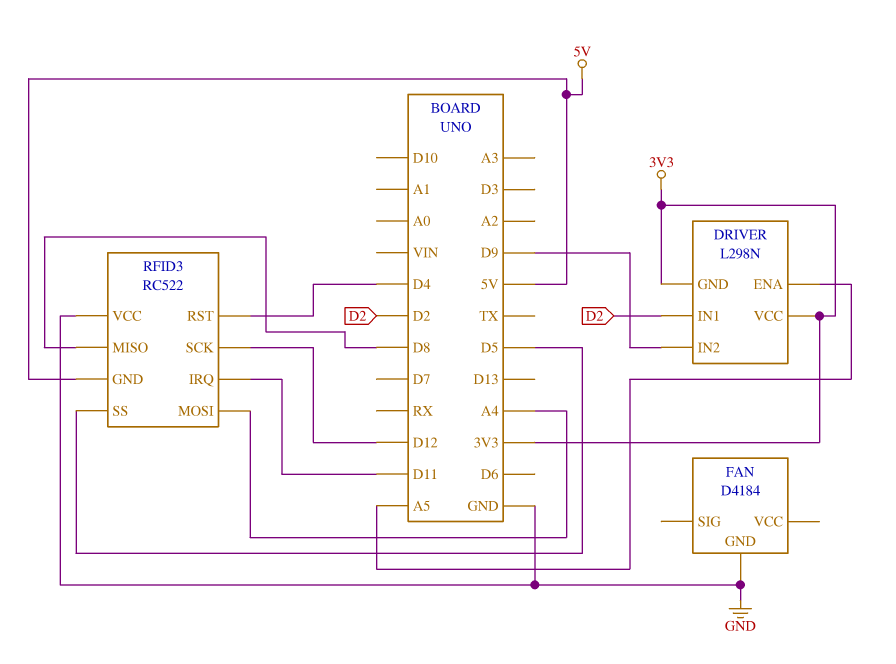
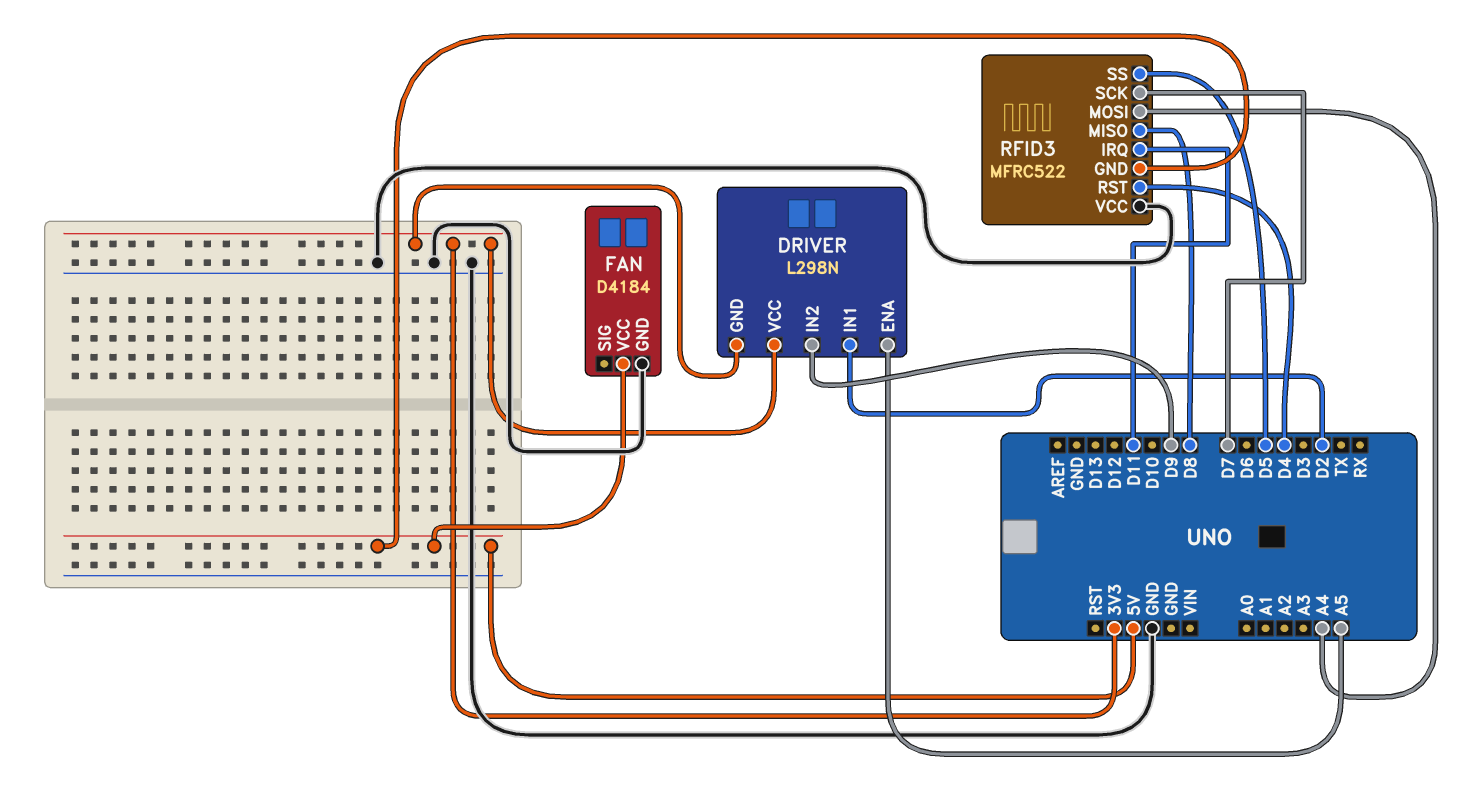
FAN pin VCC: none -> 5V
RFID3: RC522 -> MFRC522
RFID3 pin SCK: D12 -> D7

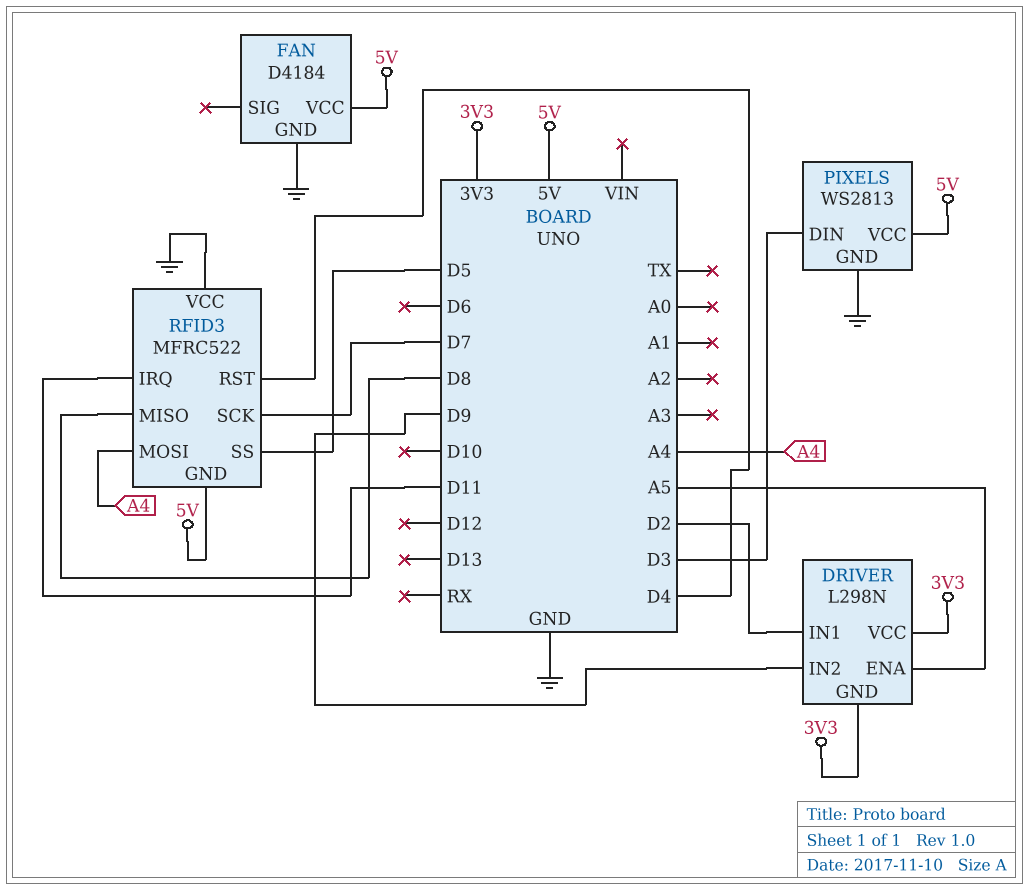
PIXELS: none -> WS2813
PIXELS pin DIN: none -> D3
PIXELS pin GND: none -> GND
PIXELS pin VCC: none -> 5V

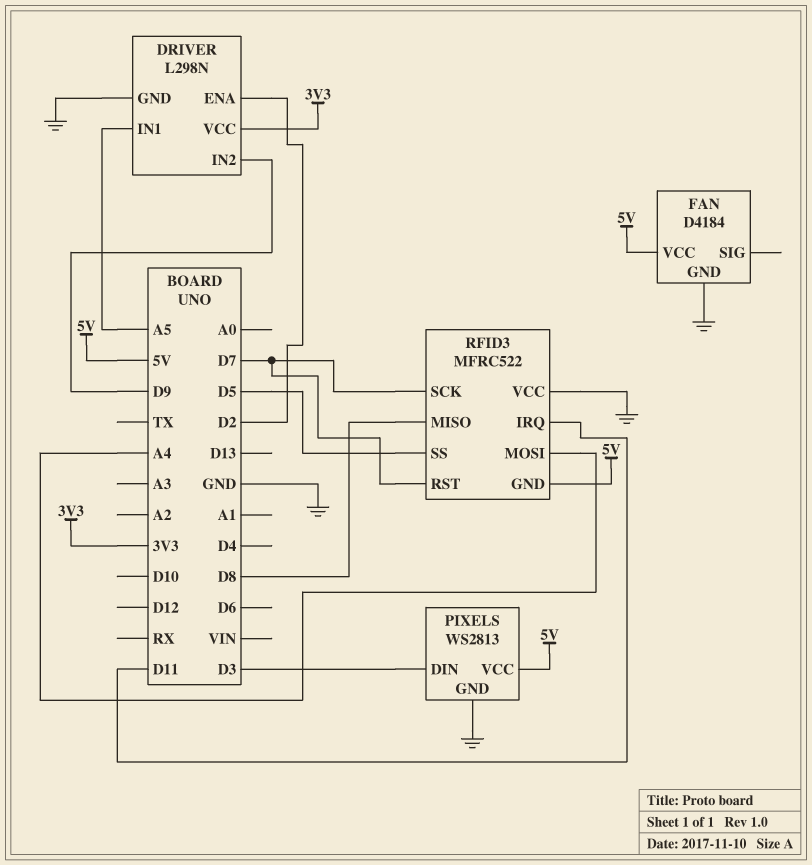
DRIVER pin ENA: A5 -> D2
DRIVER pin GND: 3V3 -> GND
DRIVER pin IN1: D2 -> A5
RFID3 pin RST: D4 -> D7

